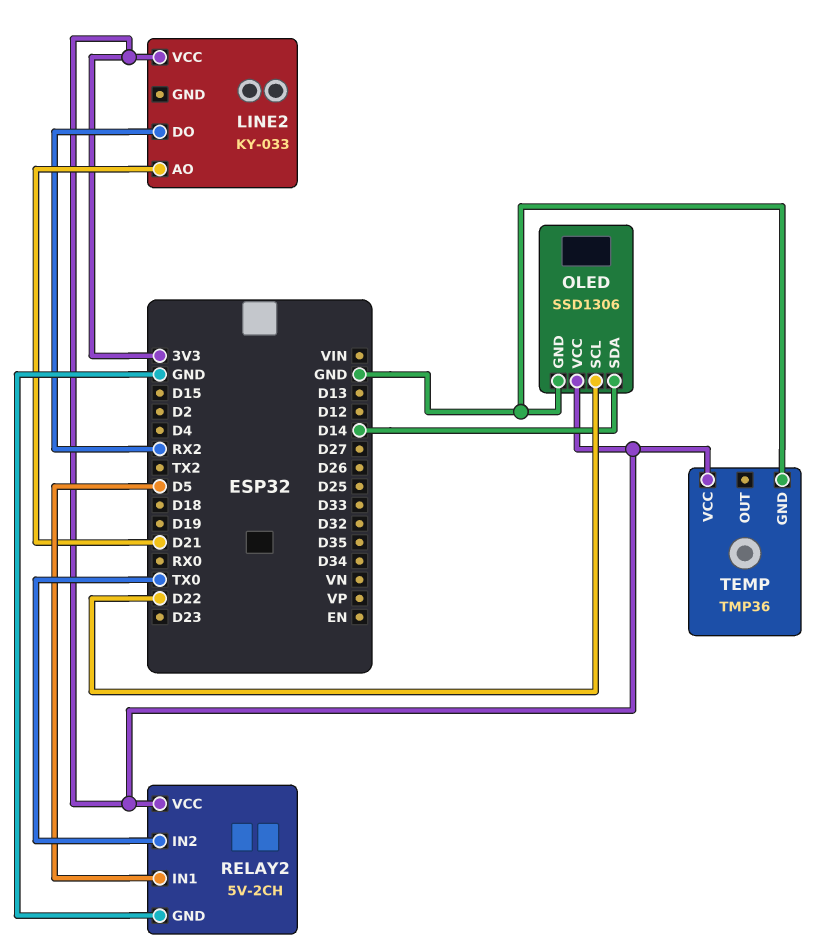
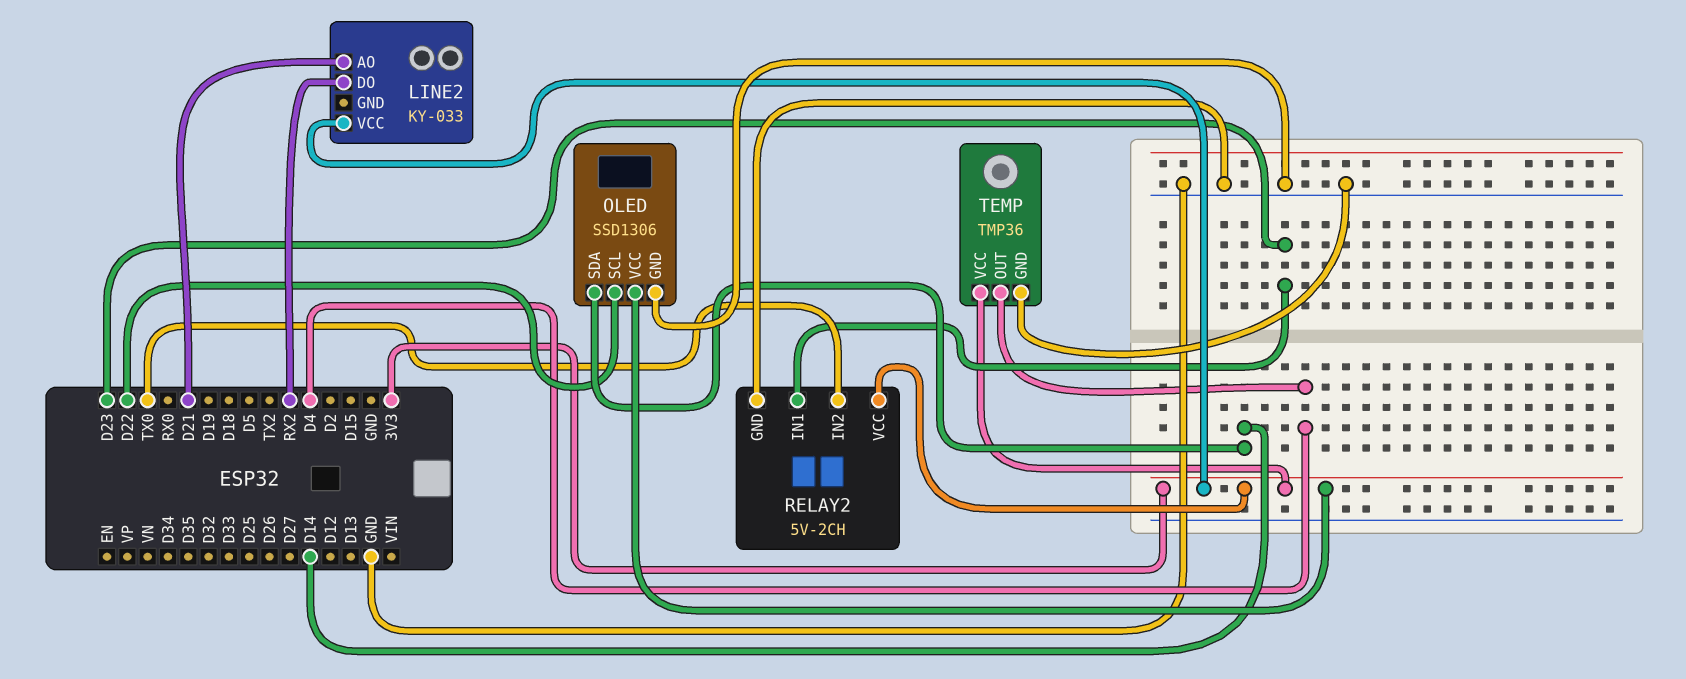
RELAY2 pin IN1: D5 -> D23
TEMP pin OUT: none -> D4

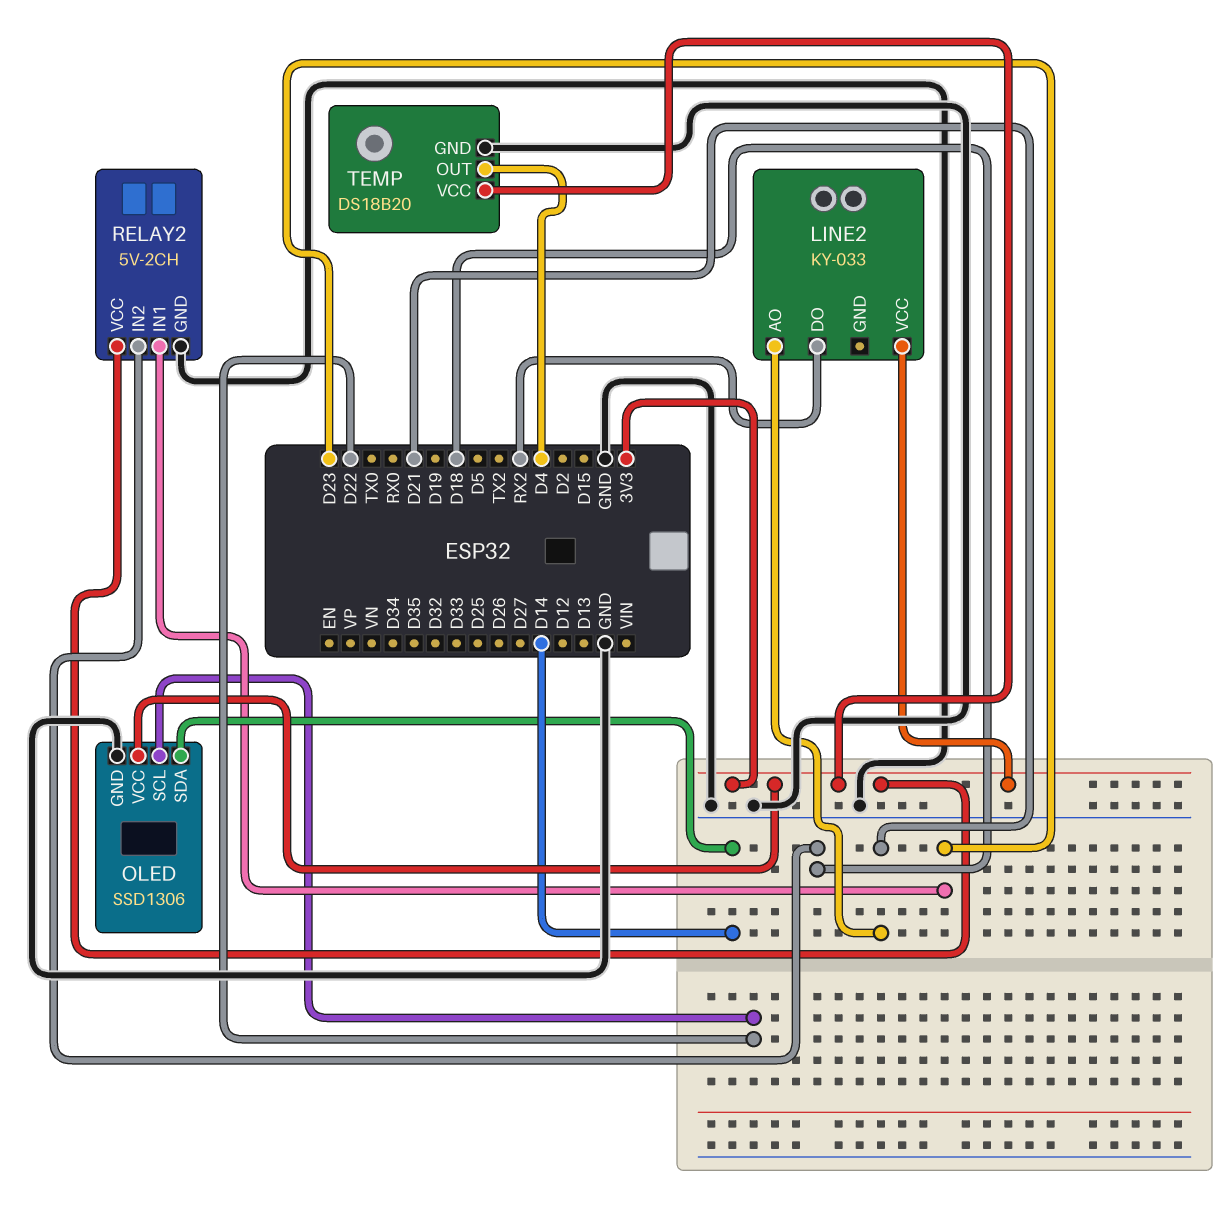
RELAY2 pin IN2: TX0 -> D18
TEMP: TMP36 -> DS18B20

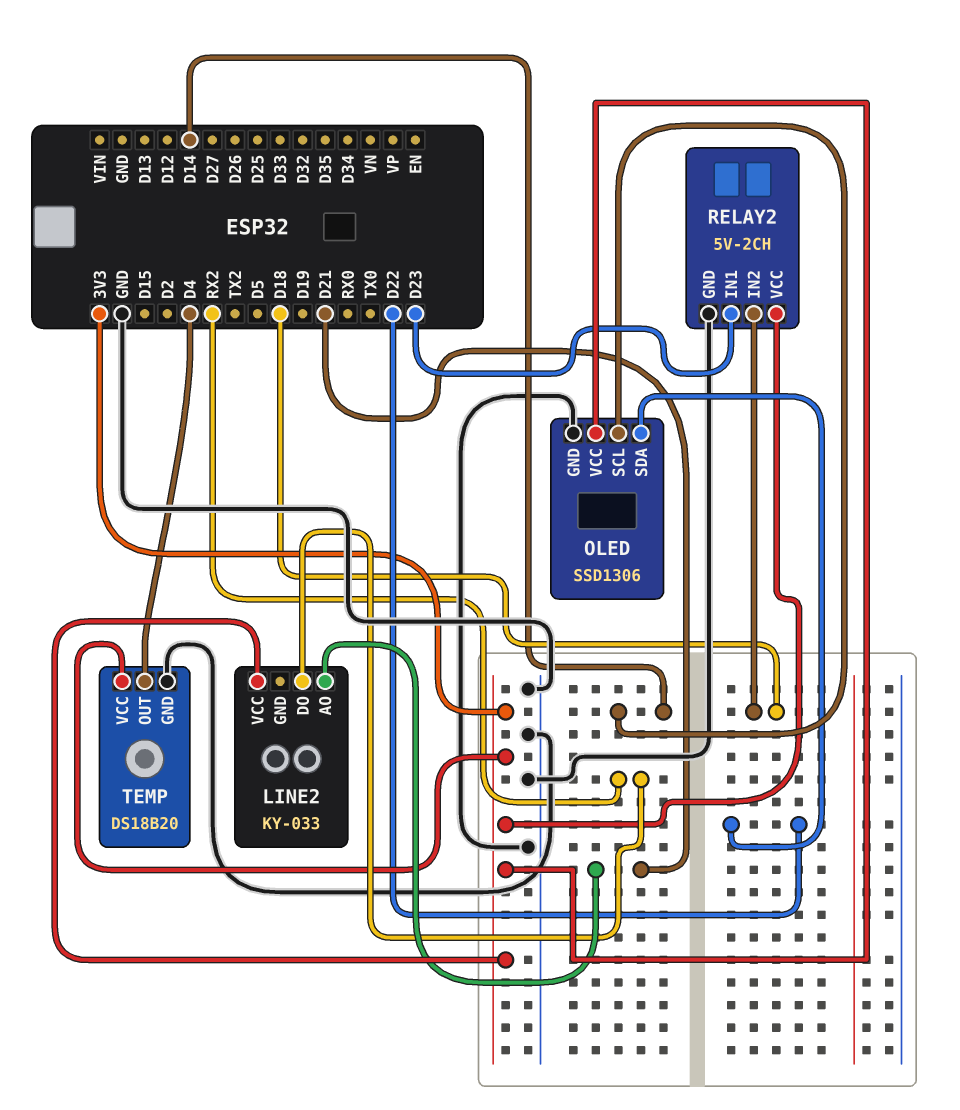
OLED pin SCL: D22 -> D14
OLED pin SDA: D14 -> D22

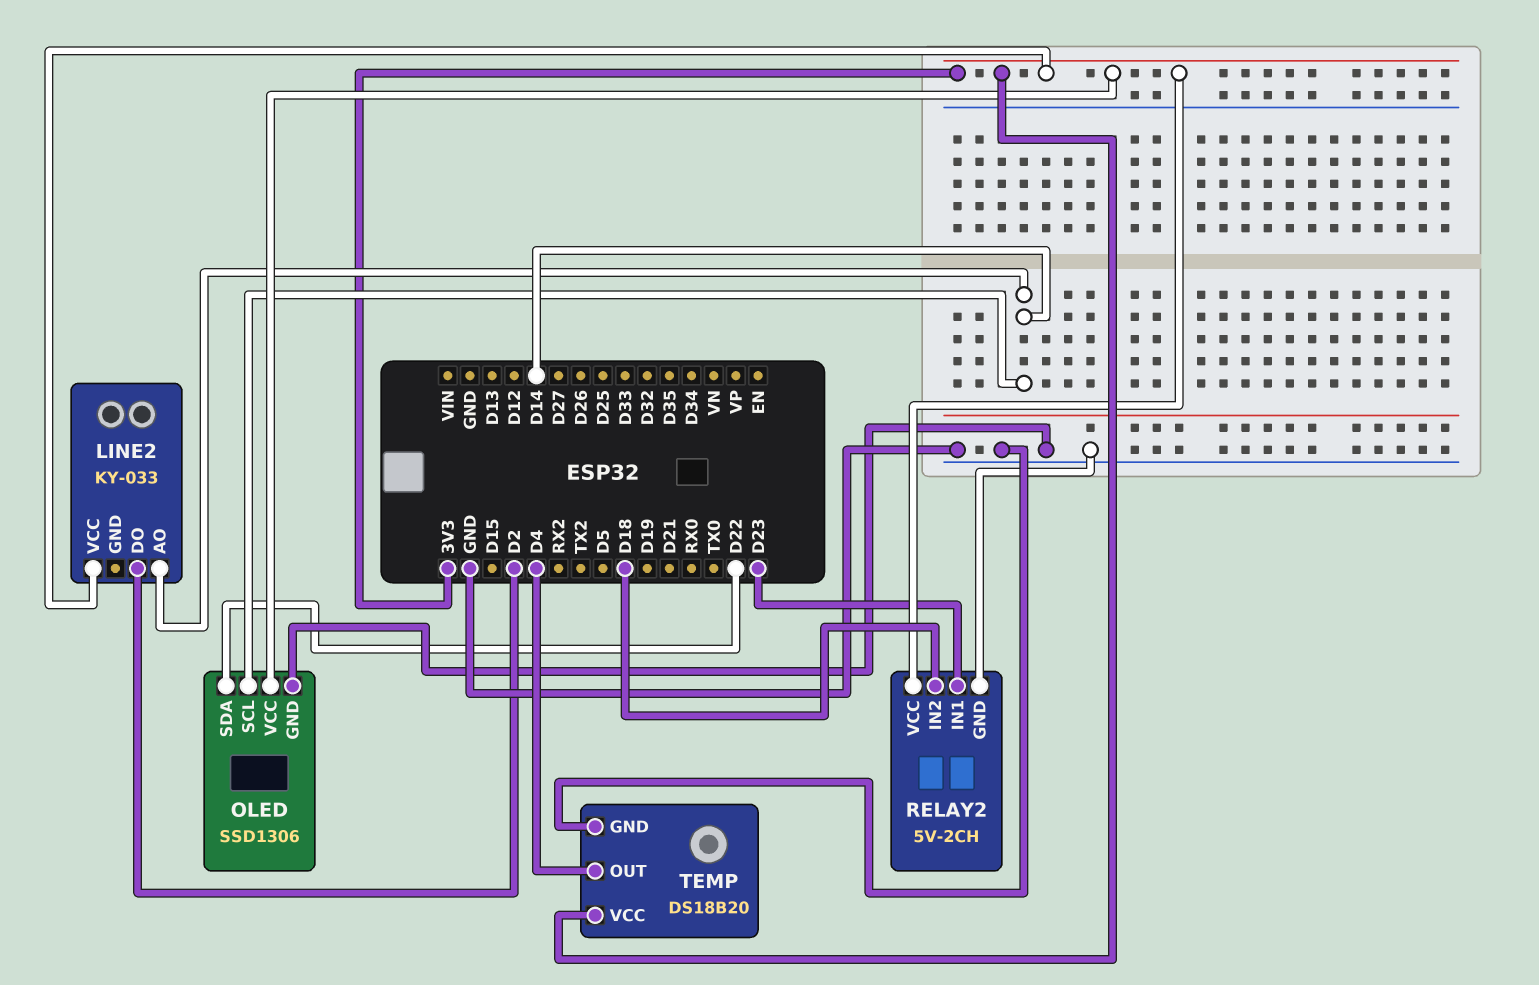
LINE2 pin AO: D21 -> D14
LINE2 pin DO: RX2 -> D2

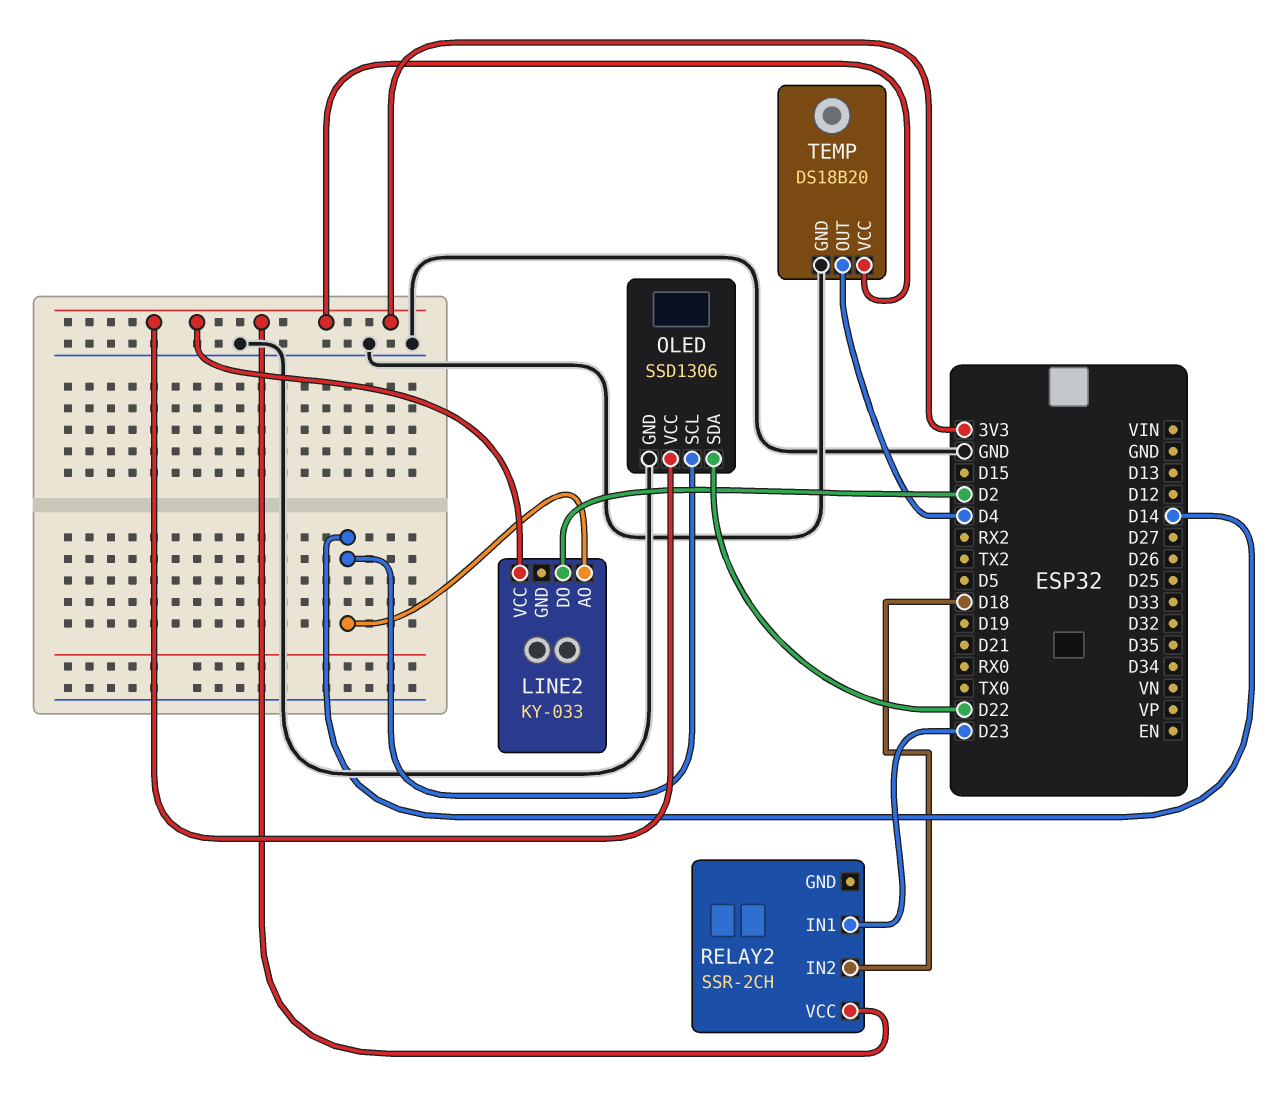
RELAY2: 5V-2CH -> SSR-2CH
RELAY2 pin GND: GND -> none

